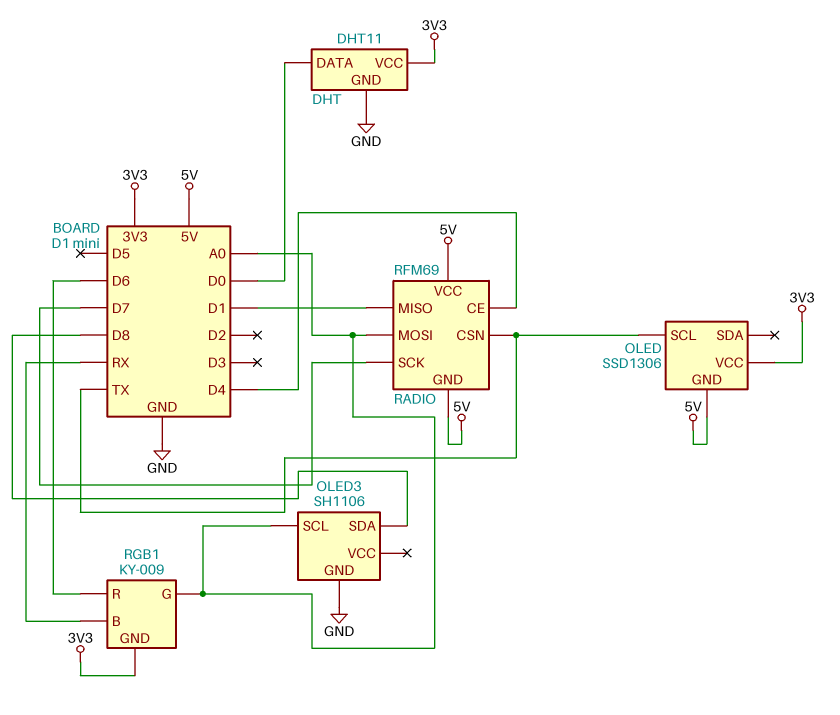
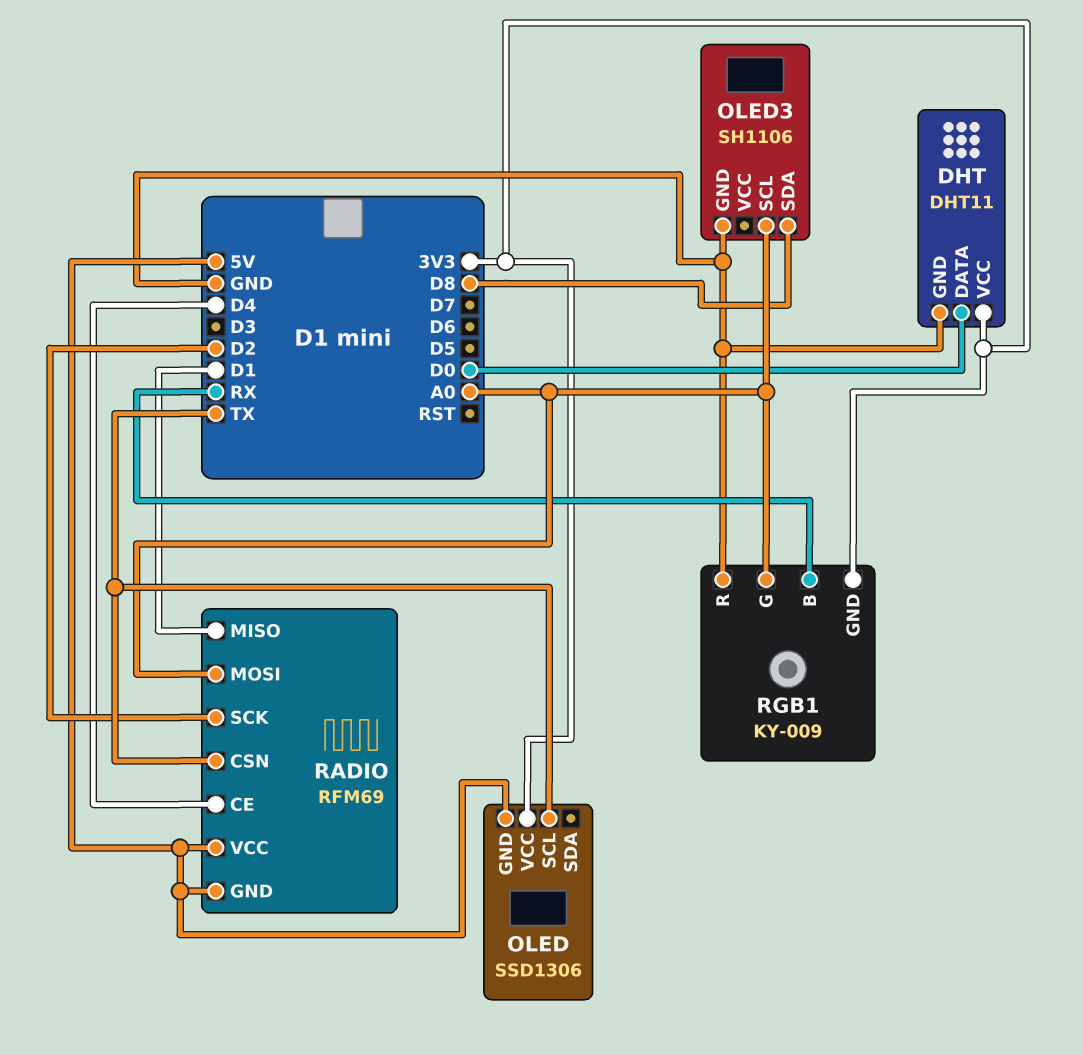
RADIO pin SCK: D7 -> D2
RGB1 pin R: D6 -> GND

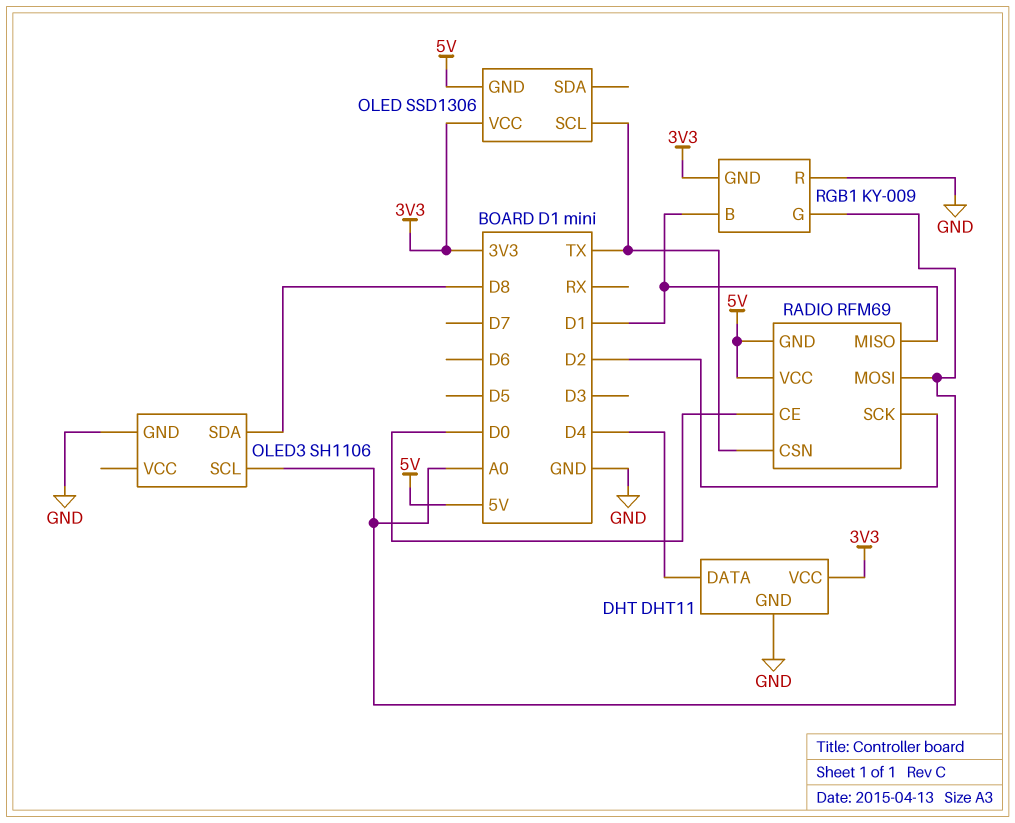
DHT pin DATA: D0 -> D4
RADIO pin CE: D4 -> D0
RGB1 pin B: RX -> D1

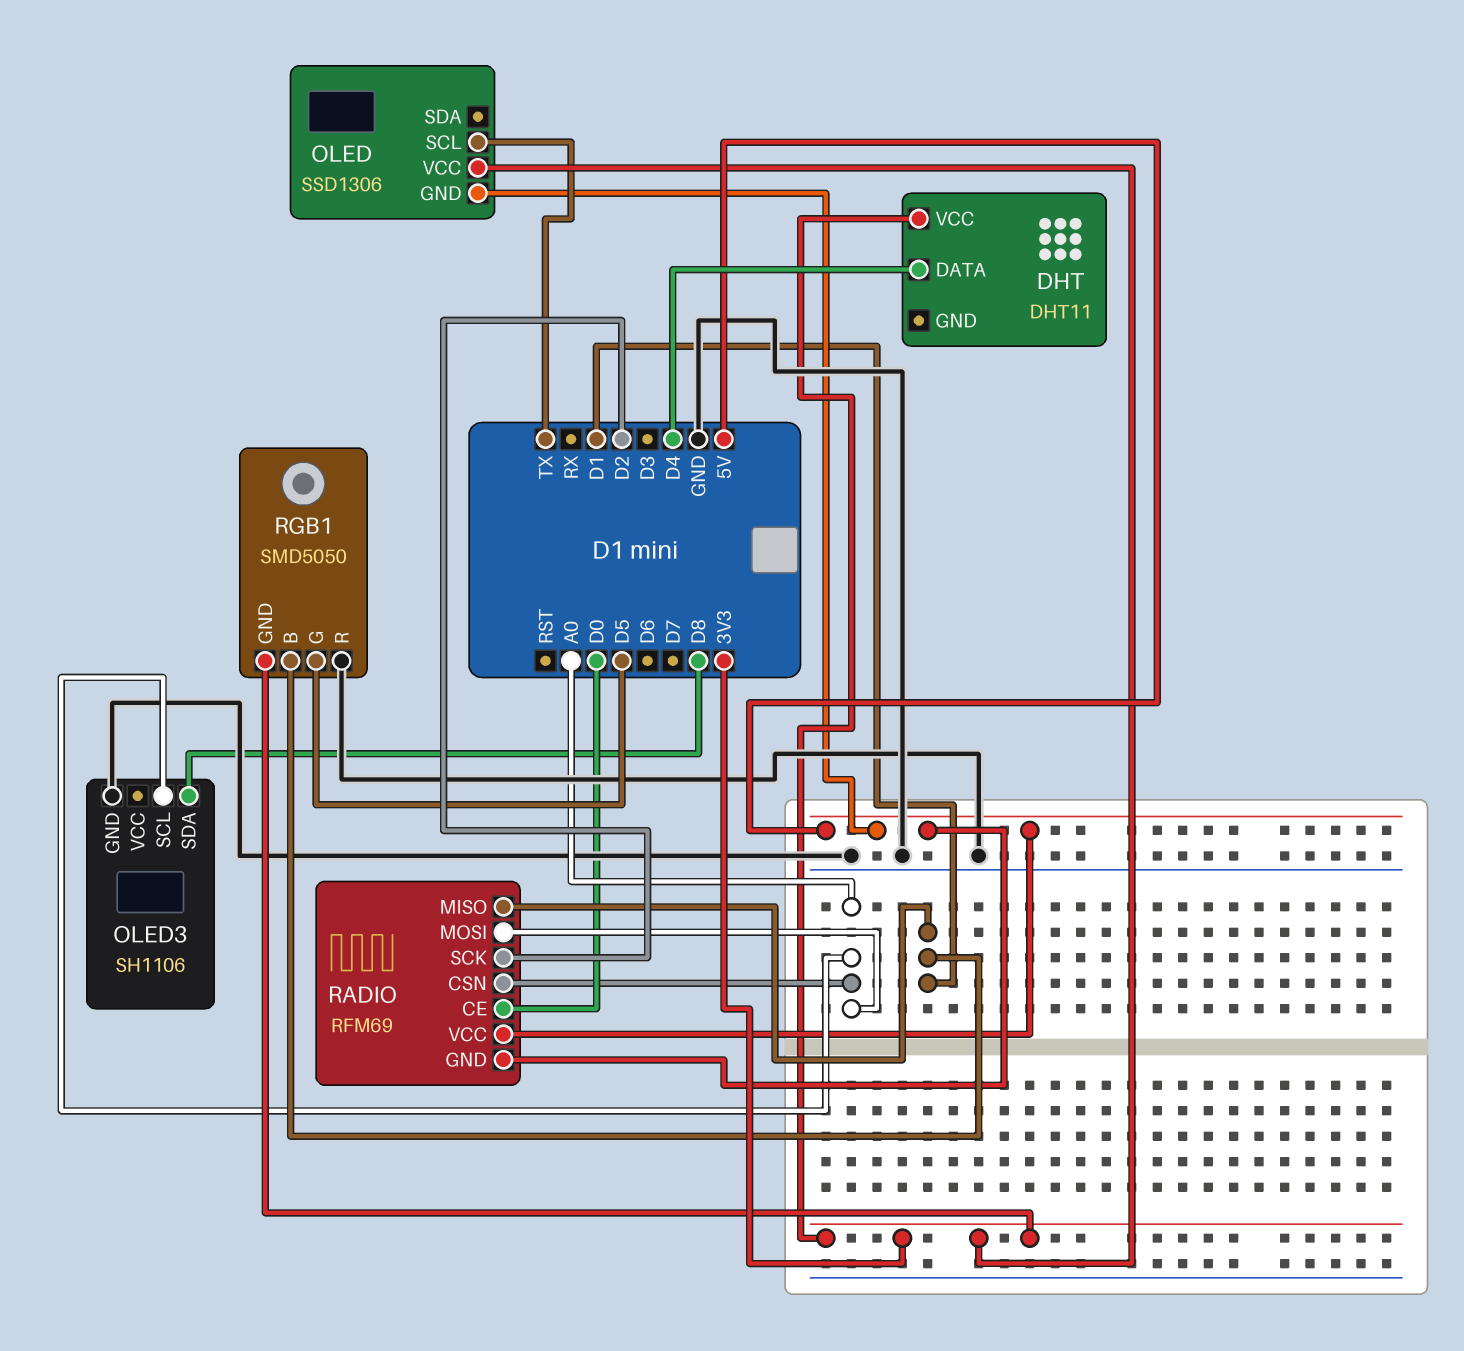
DHT pin GND: GND -> none
RADIO pin CSN: TX -> A0
RGB1: KY-009 -> SMD5050
RGB1 pin G: A0 -> D5

